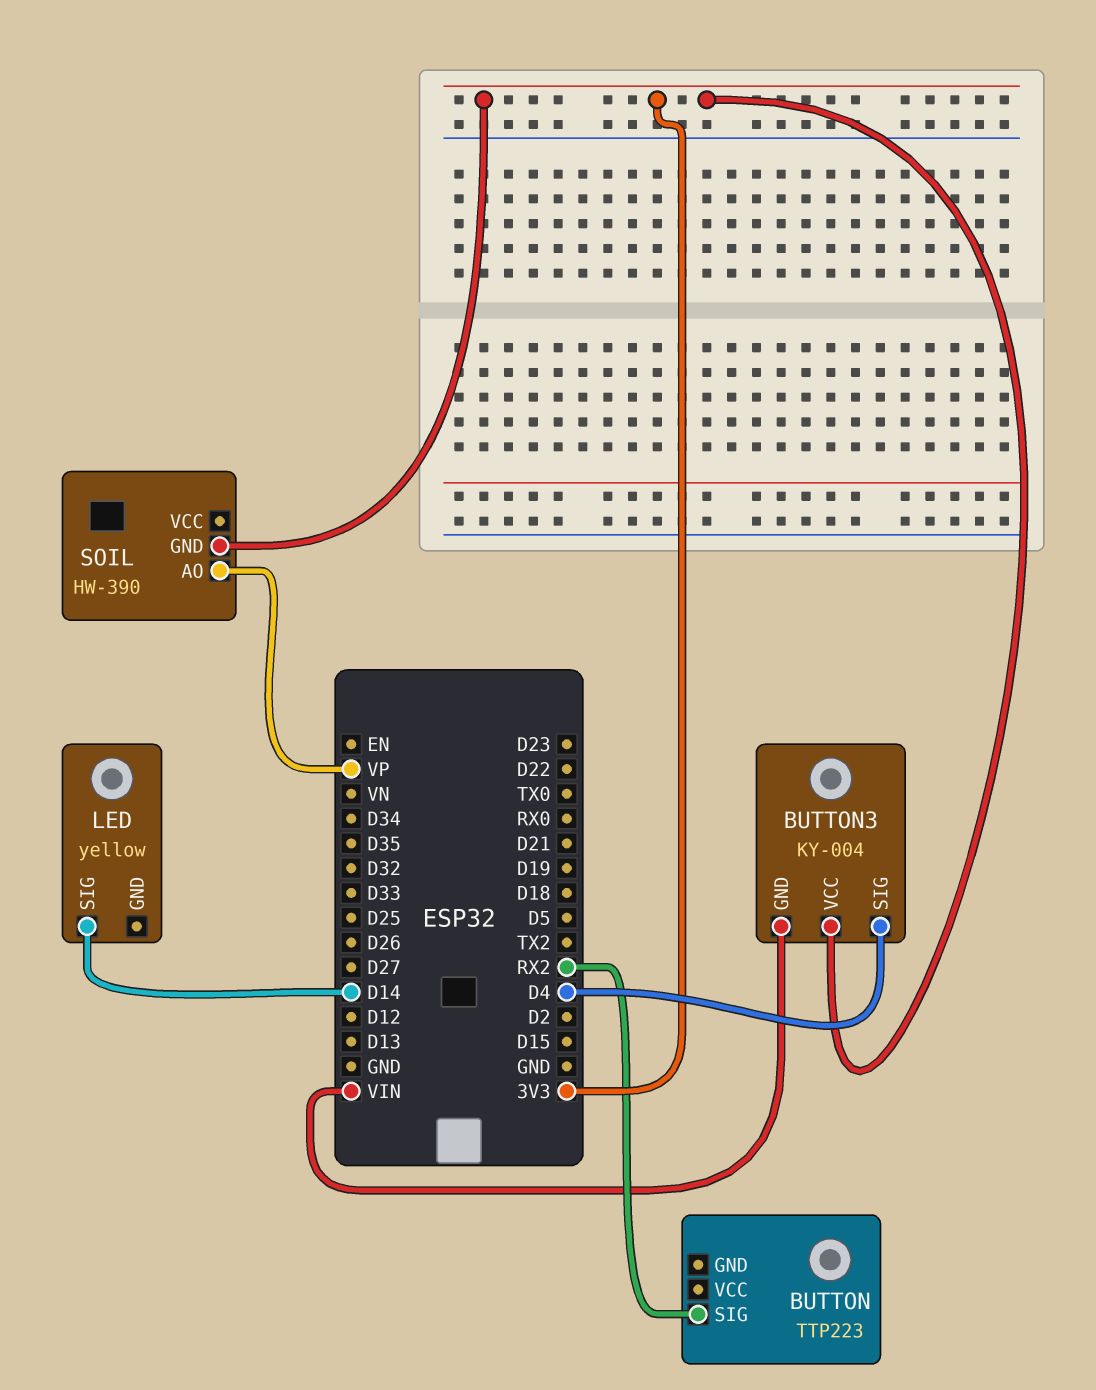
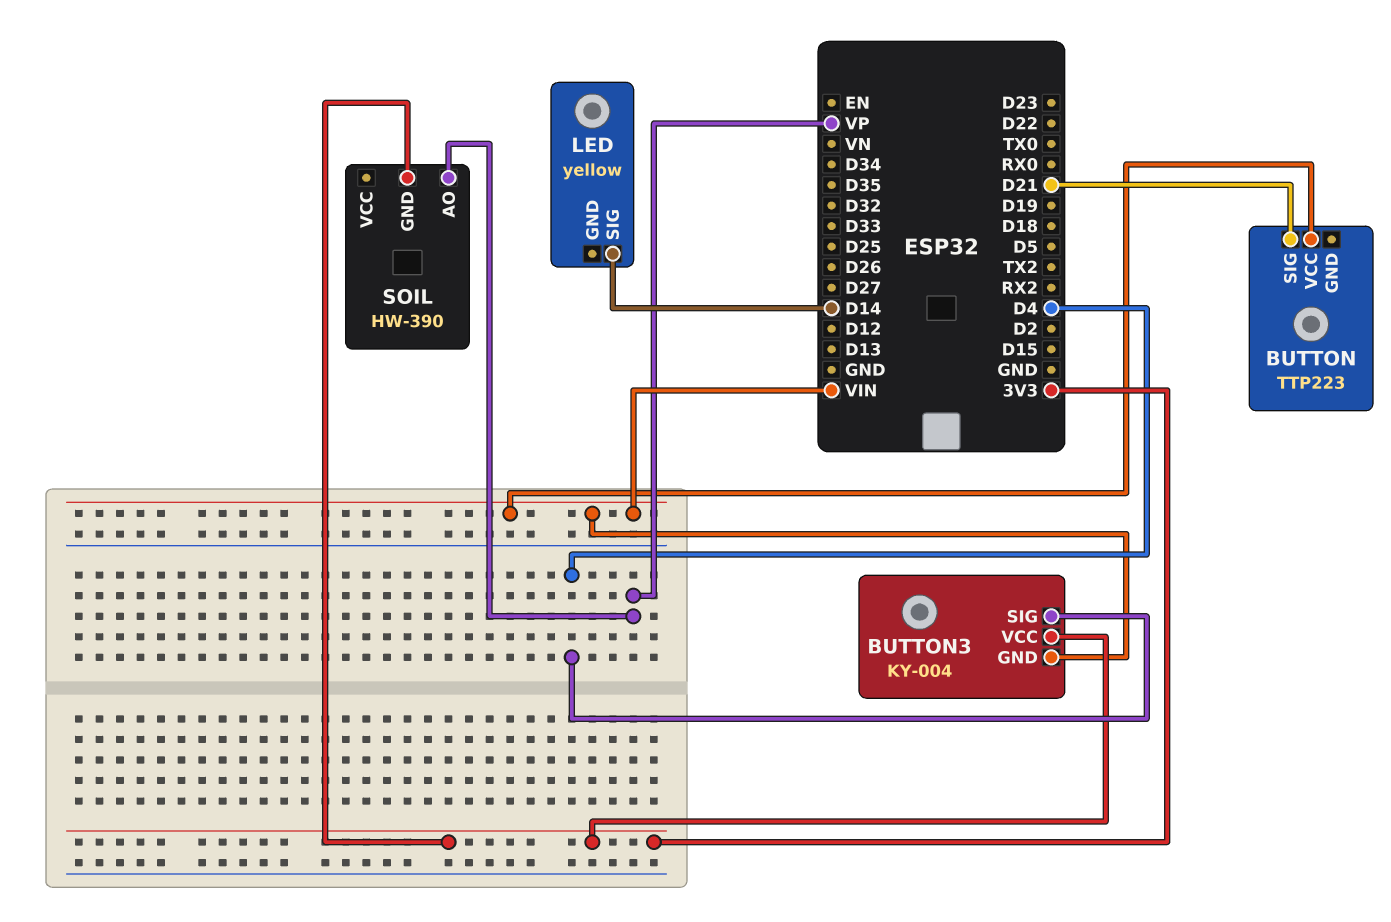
BUTTON pin SIG: RX2 -> D21
BUTTON pin VCC: none -> VIN

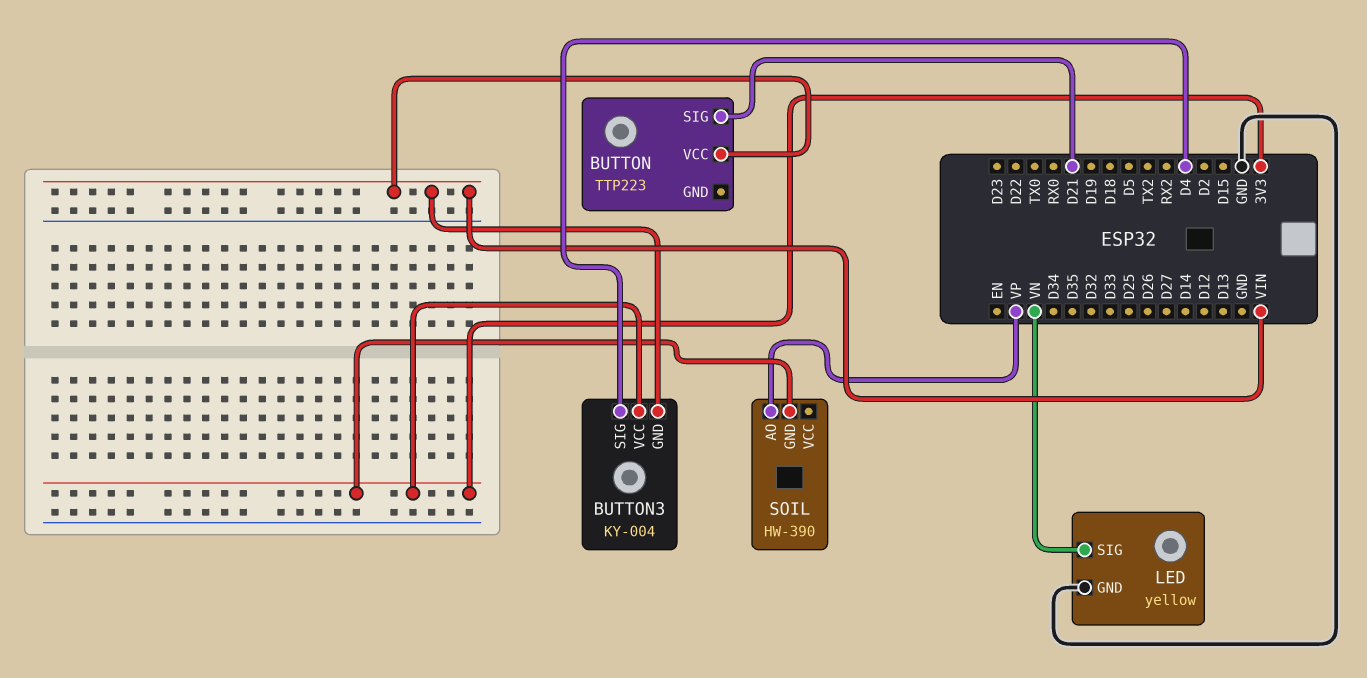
LED pin GND: none -> GND
LED pin SIG: D14 -> VN

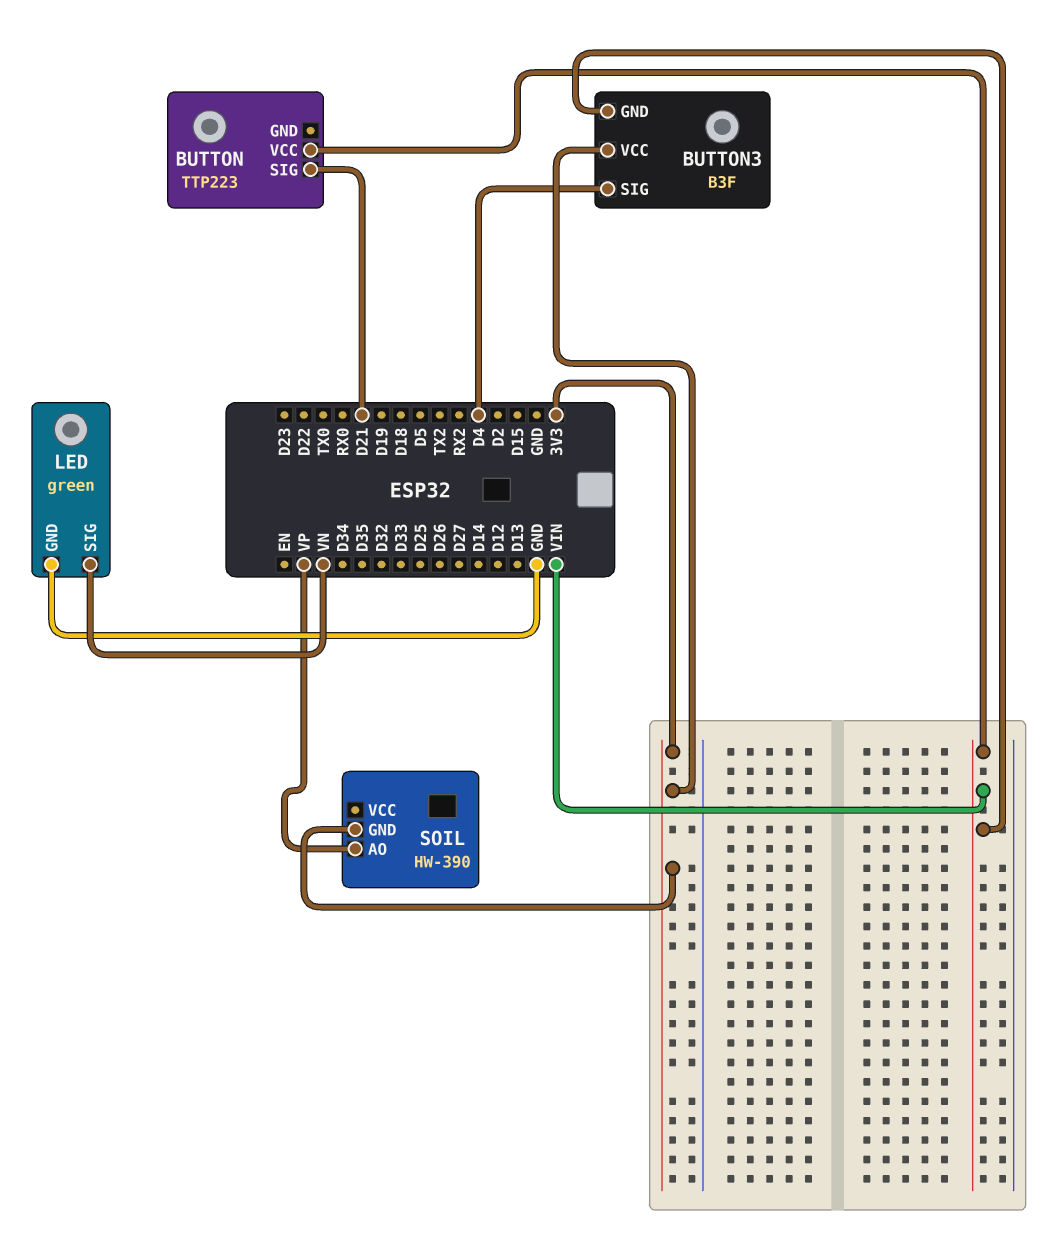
BUTTON3: KY-004 -> B3F
LED: yellow -> green

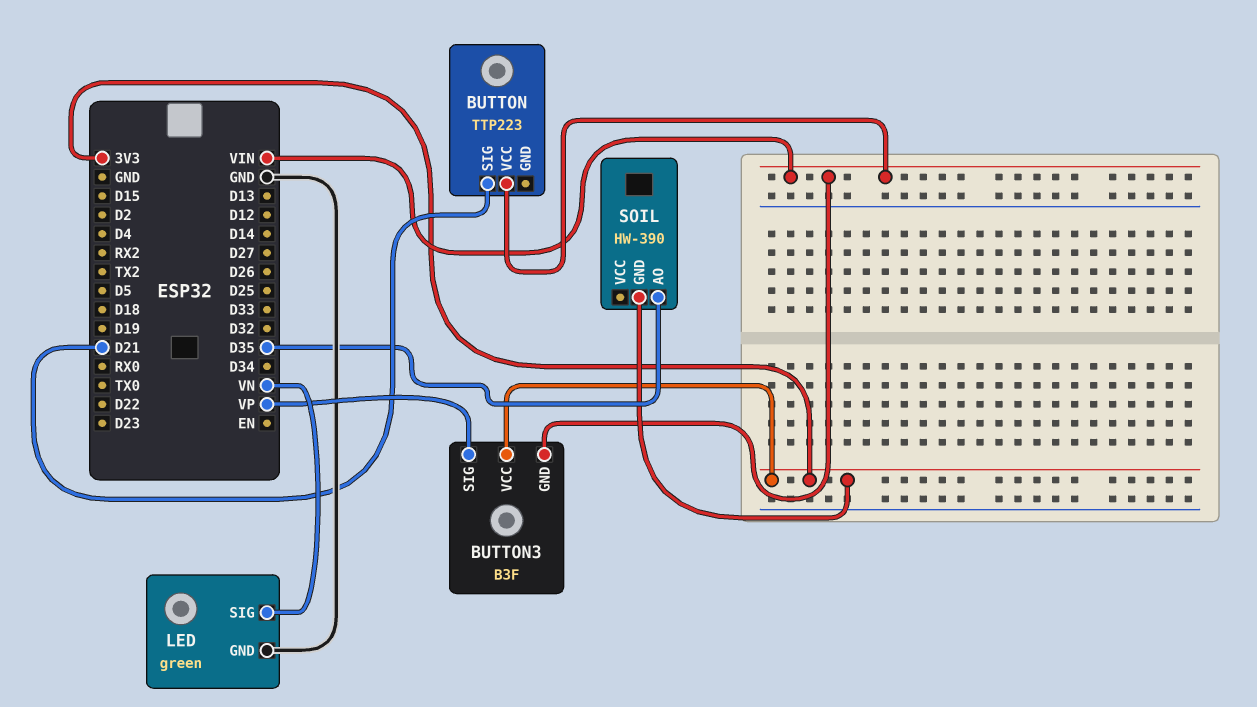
BUTTON3 pin SIG: D4 -> VP
SOIL pin AO: VP -> D35

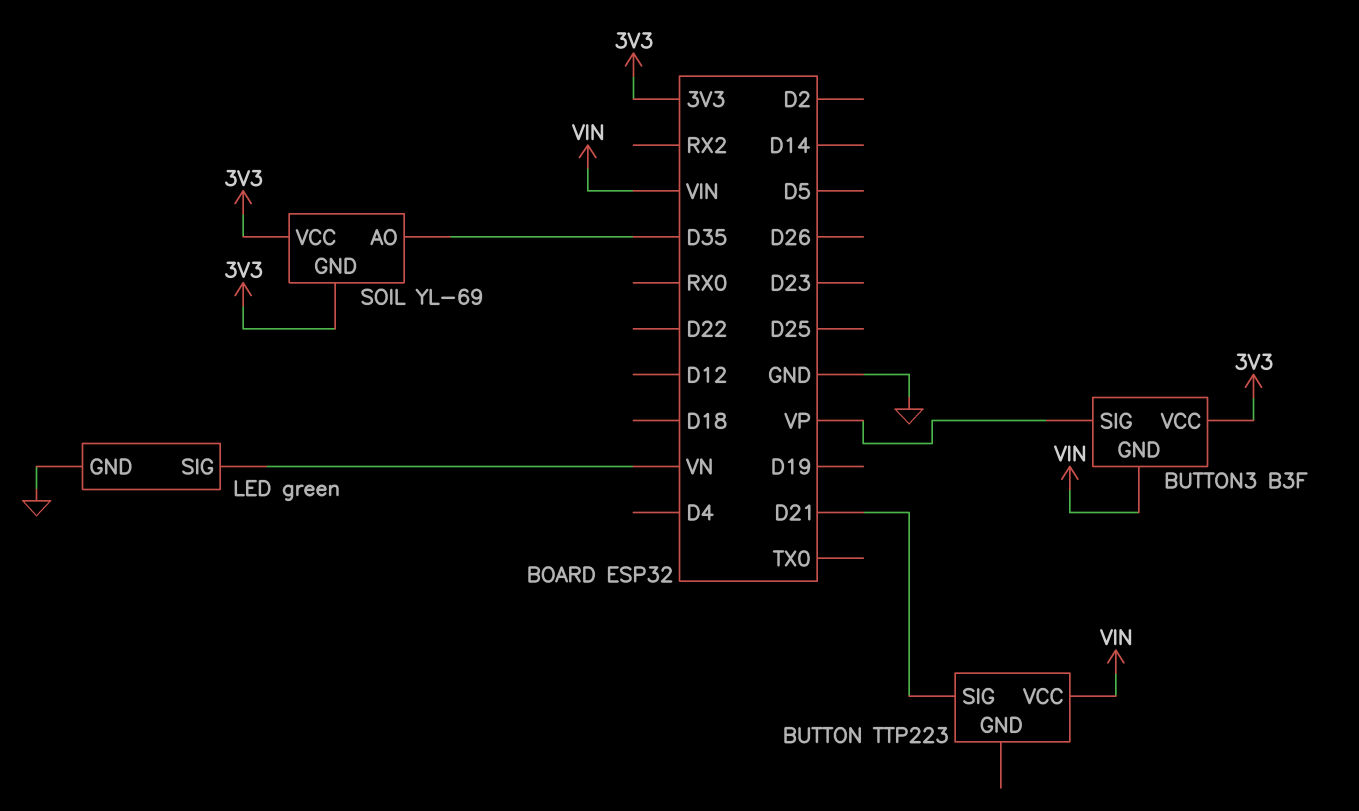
SOIL: HW-390 -> YL-69
SOIL pin VCC: none -> 3V3

